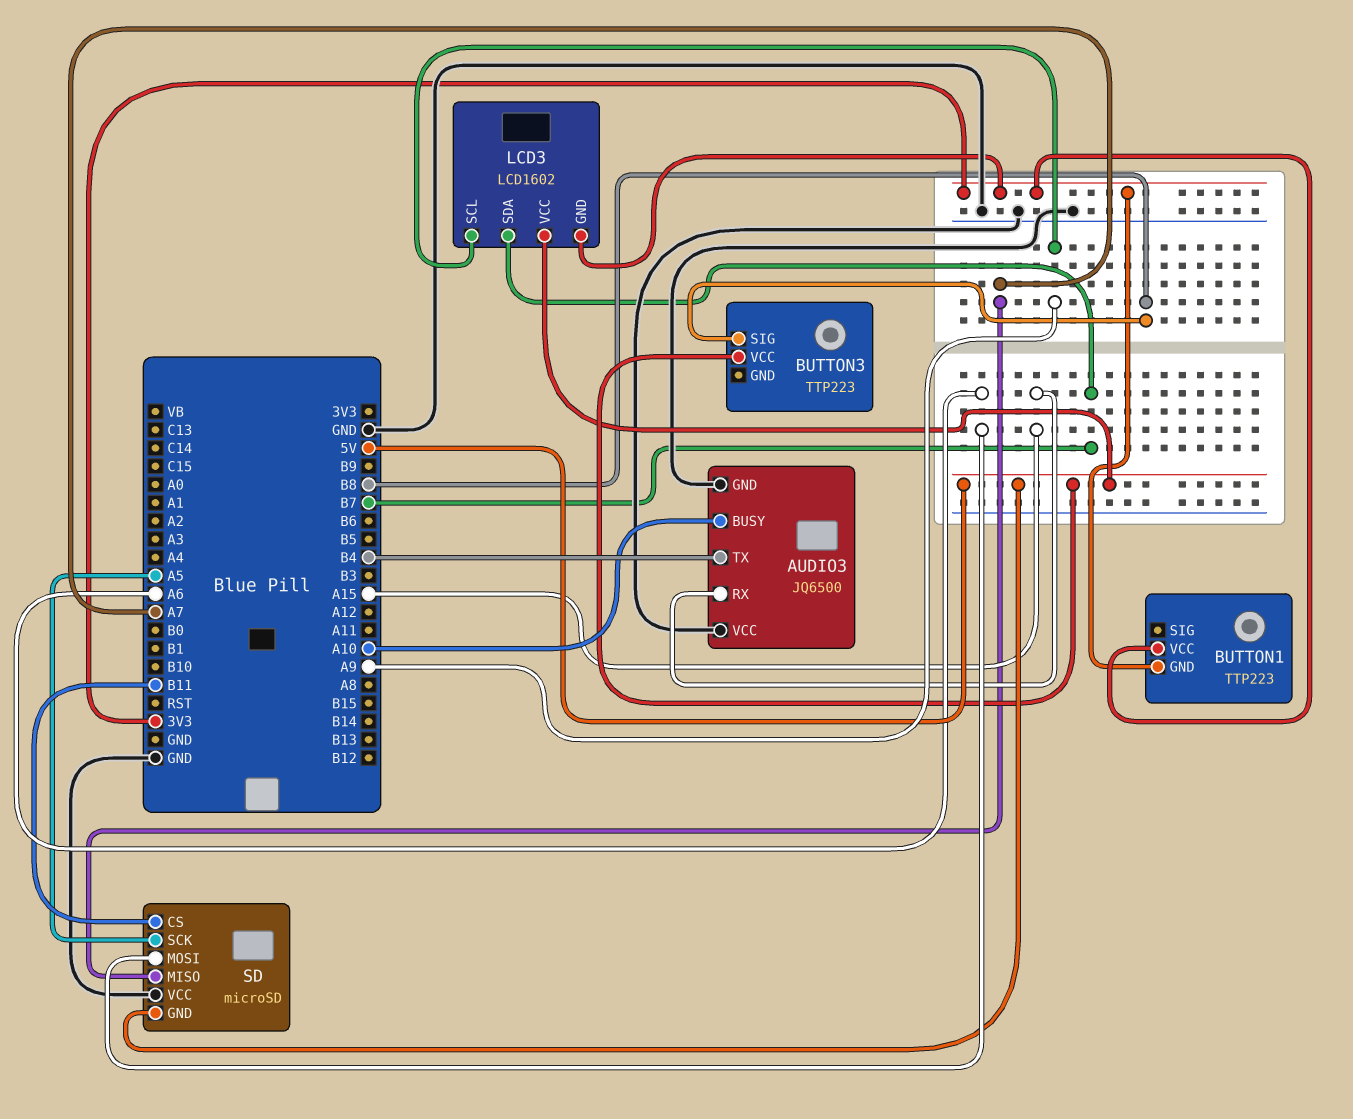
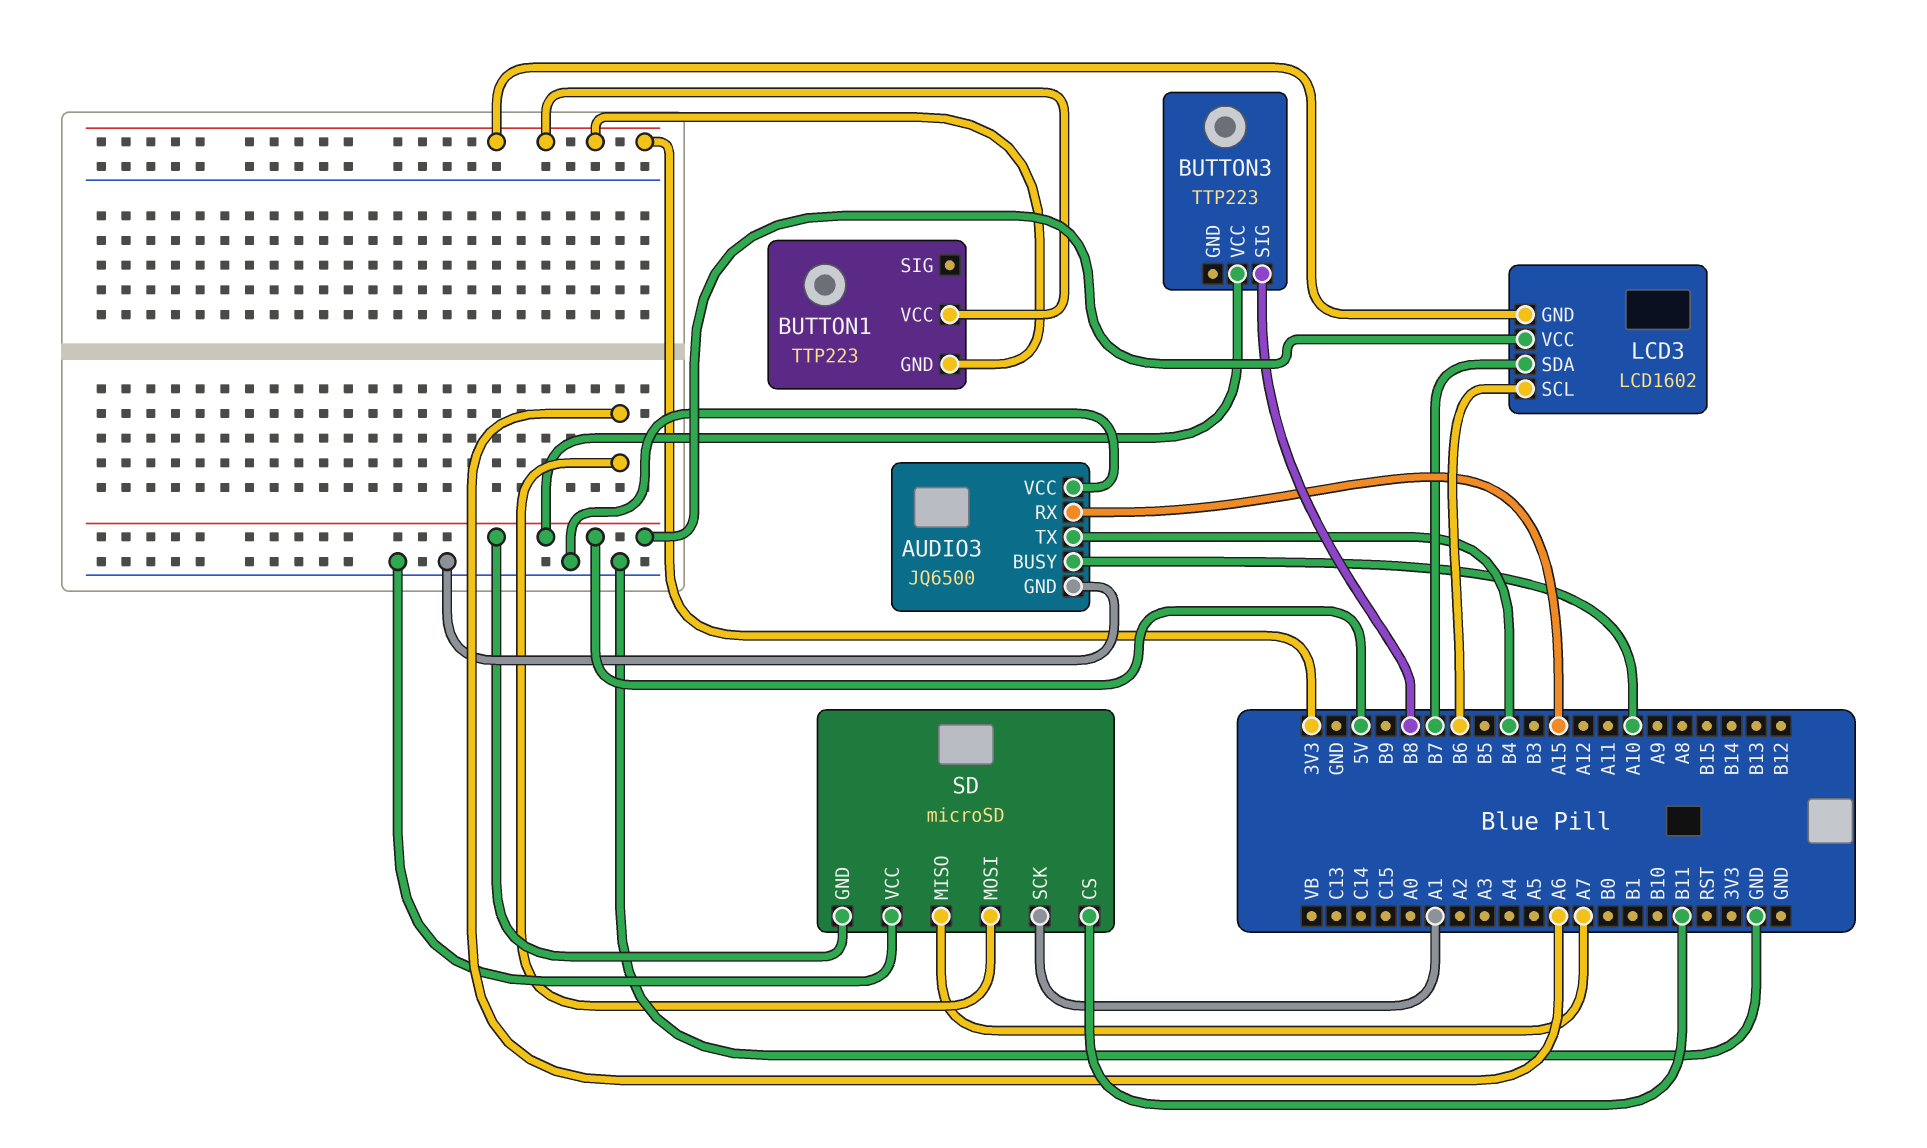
LCD3 pin SCL: A9 -> B6
SD pin SCK: A5 -> A1

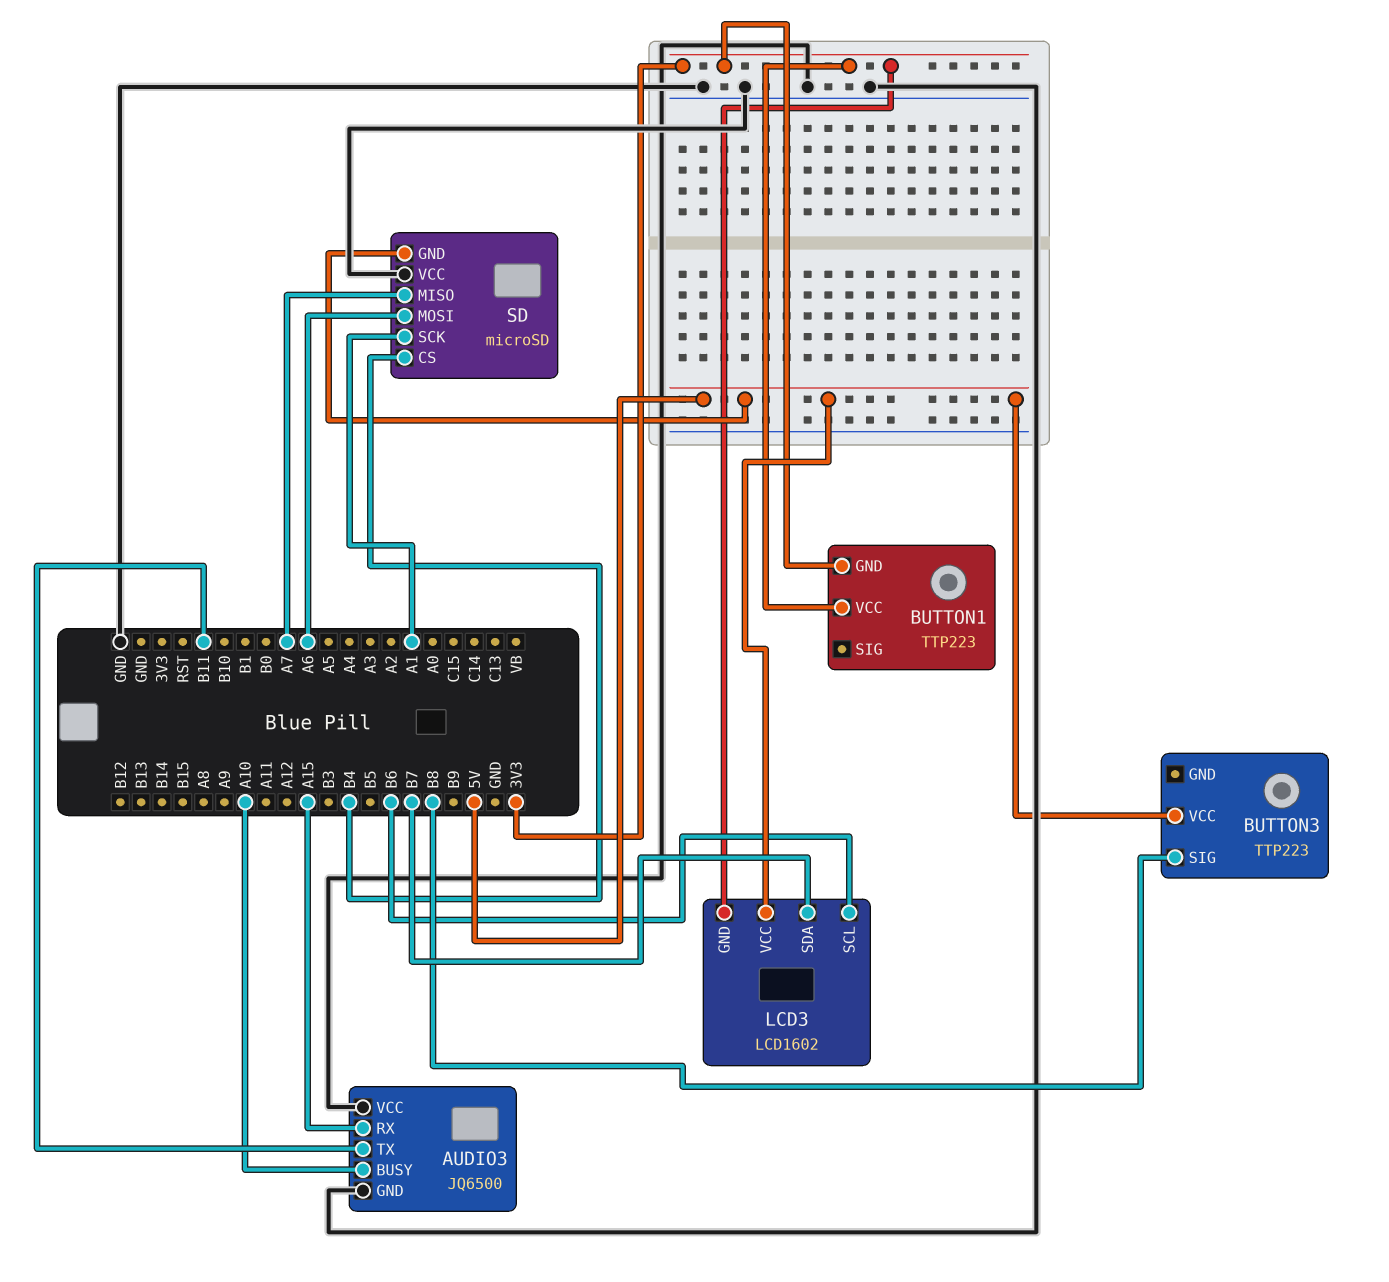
AUDIO3 pin TX: B4 -> B11
SD pin CS: B11 -> B4

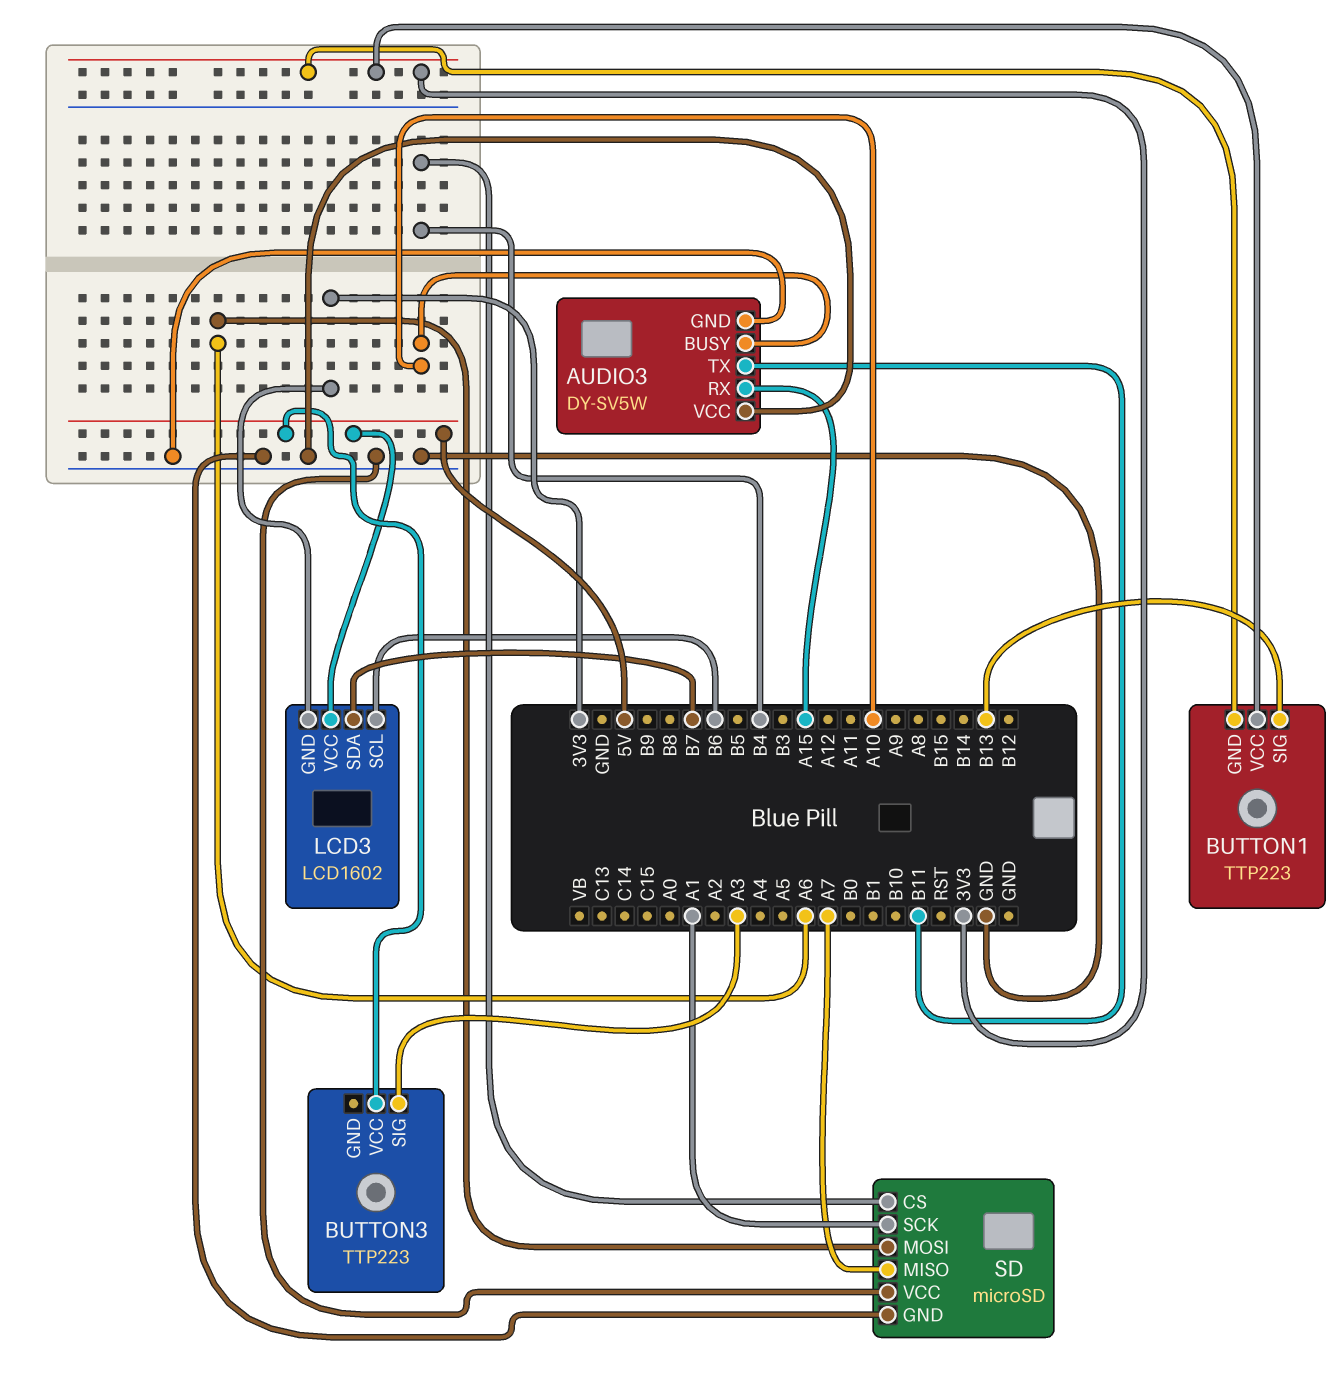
AUDIO3: JQ6500 -> DY-SV5W
BUTTON1 pin SIG: none -> B13
BUTTON3 pin SIG: B8 -> A3
SD pin GND: 5V -> GND

